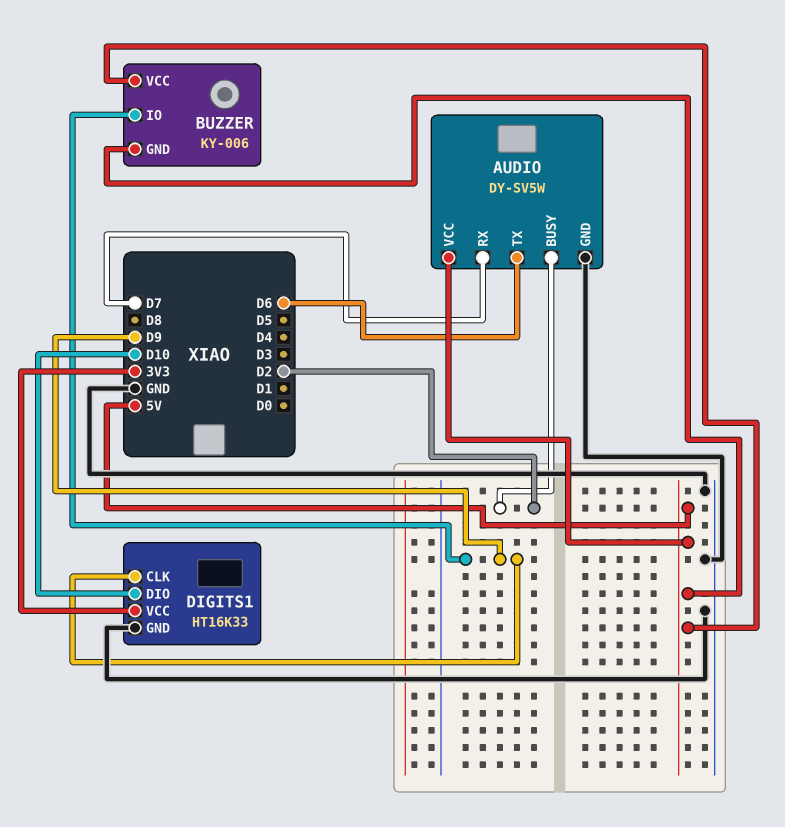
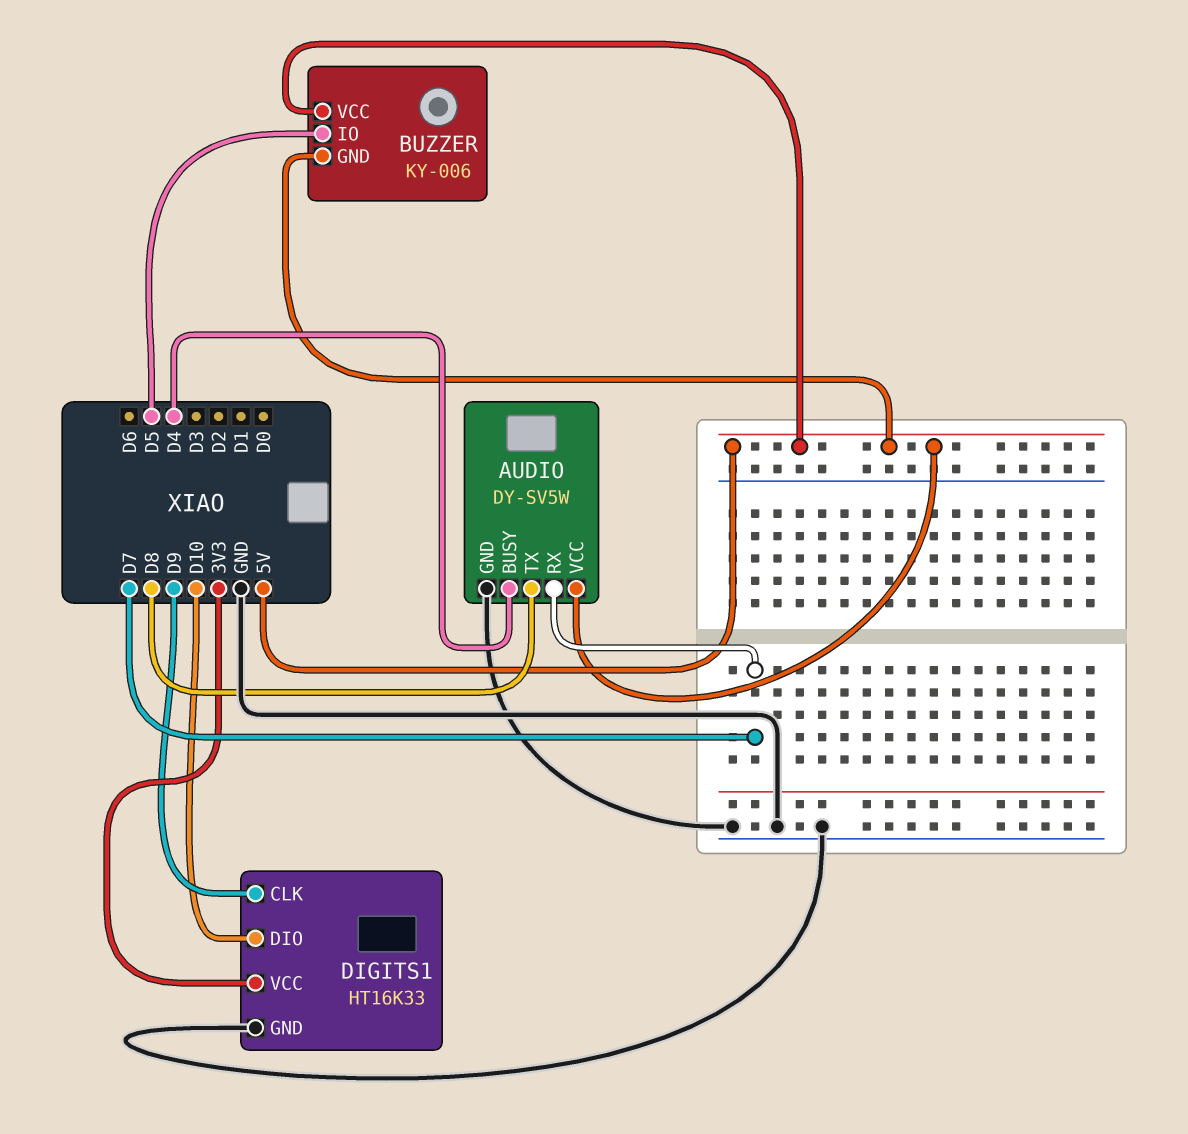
AUDIO pin BUSY: D2 -> D4
AUDIO pin TX: D6 -> D8
BUZZER pin IO: D9 -> D5

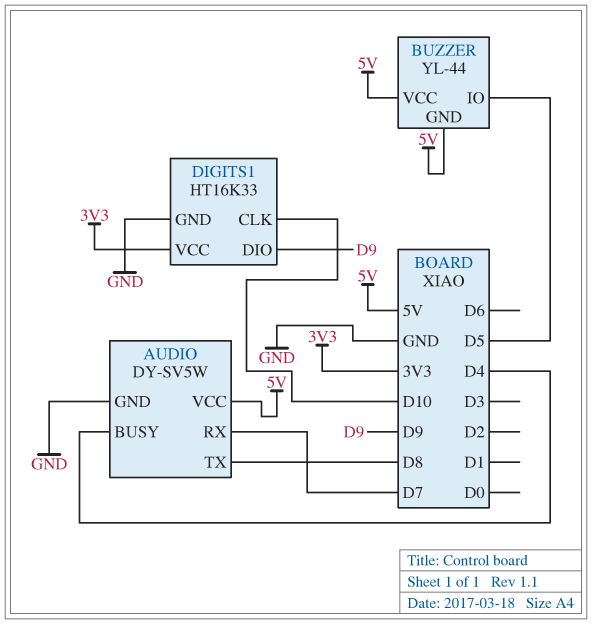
BUZZER: KY-006 -> YL-44
DIGITS1 pin CLK: D9 -> D10
DIGITS1 pin DIO: D10 -> D9

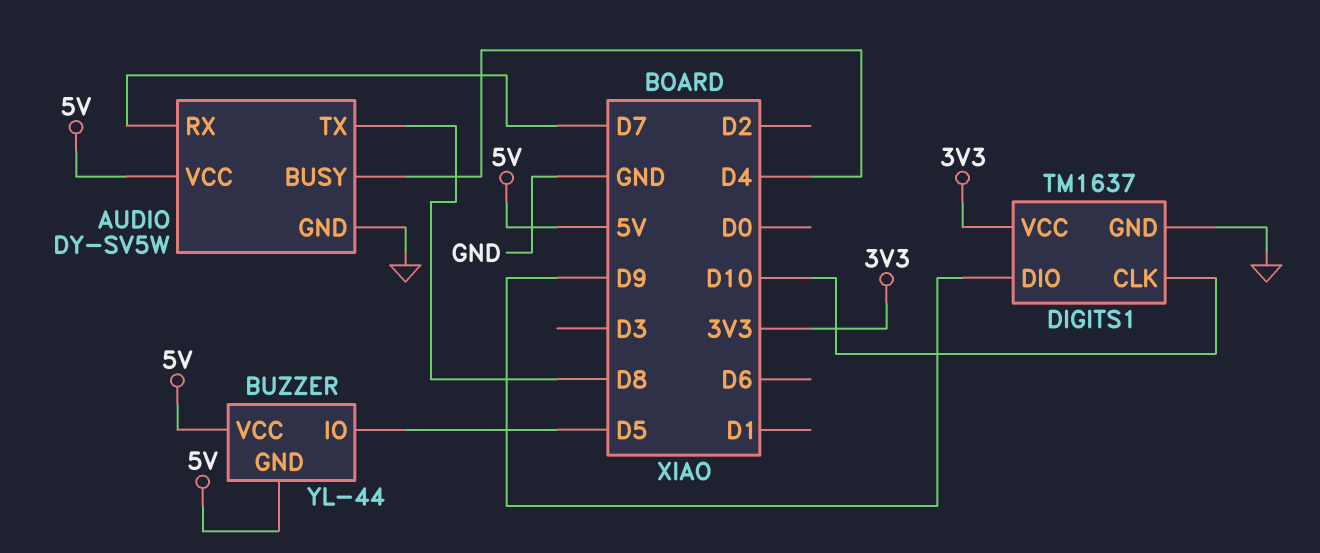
DIGITS1: HT16K33 -> TM1637

